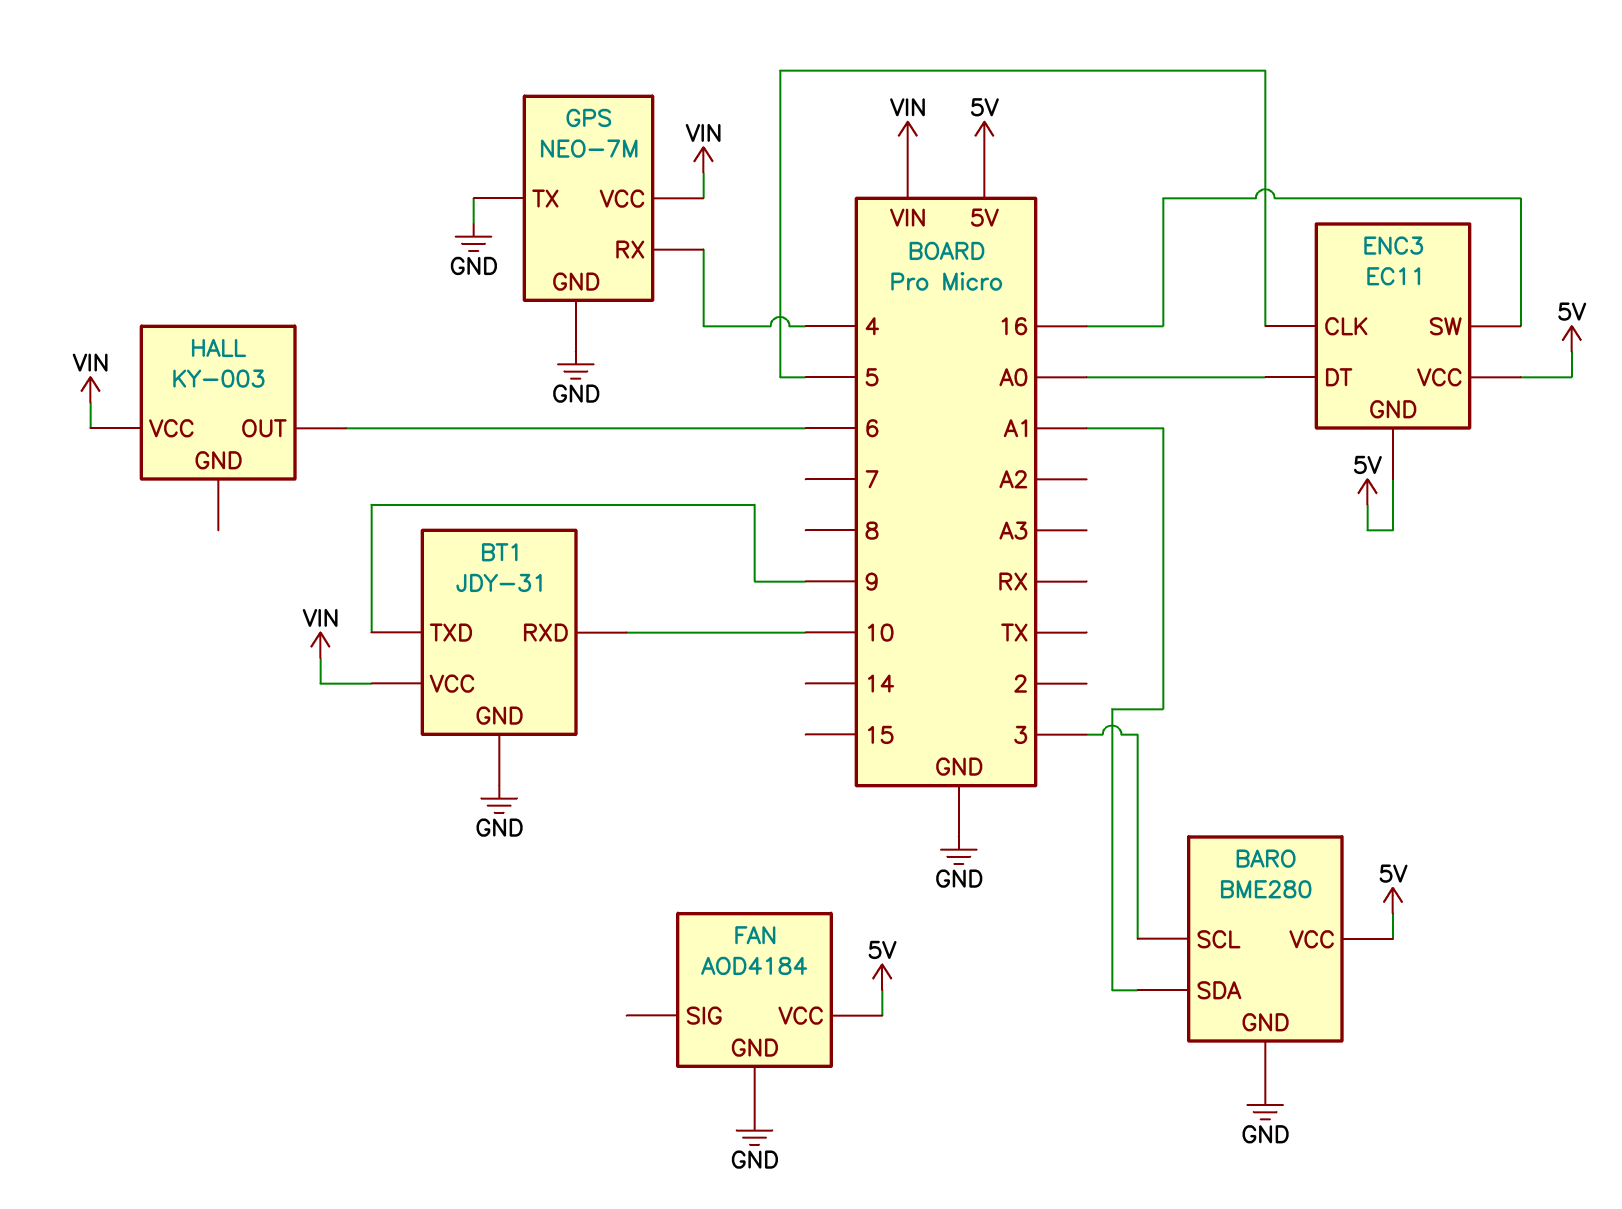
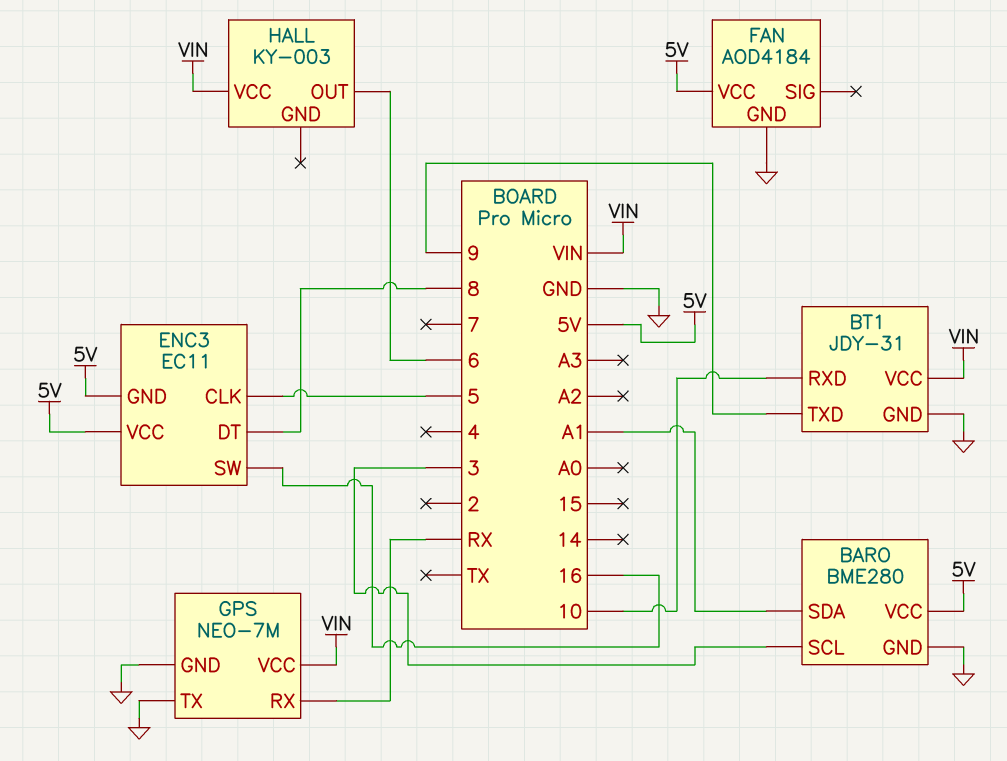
ENC3 pin DT: A0 -> 8
GPS pin RX: 4 -> RX

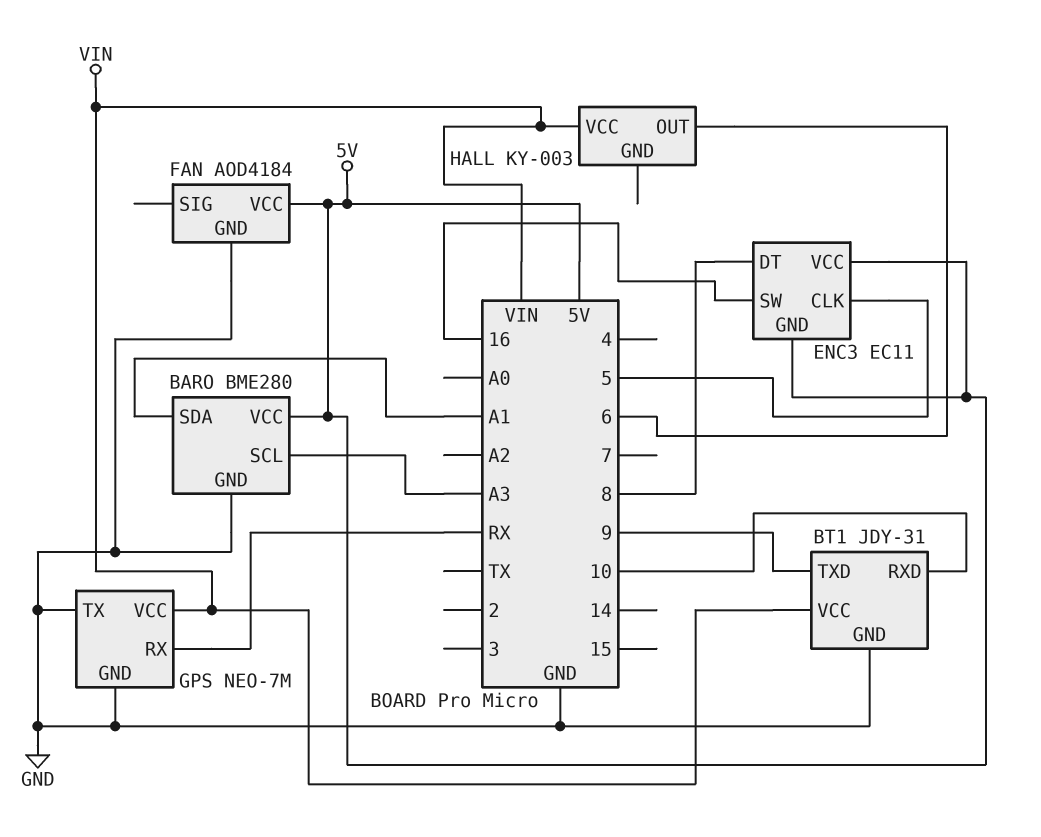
BARO pin SCL: 3 -> A3

